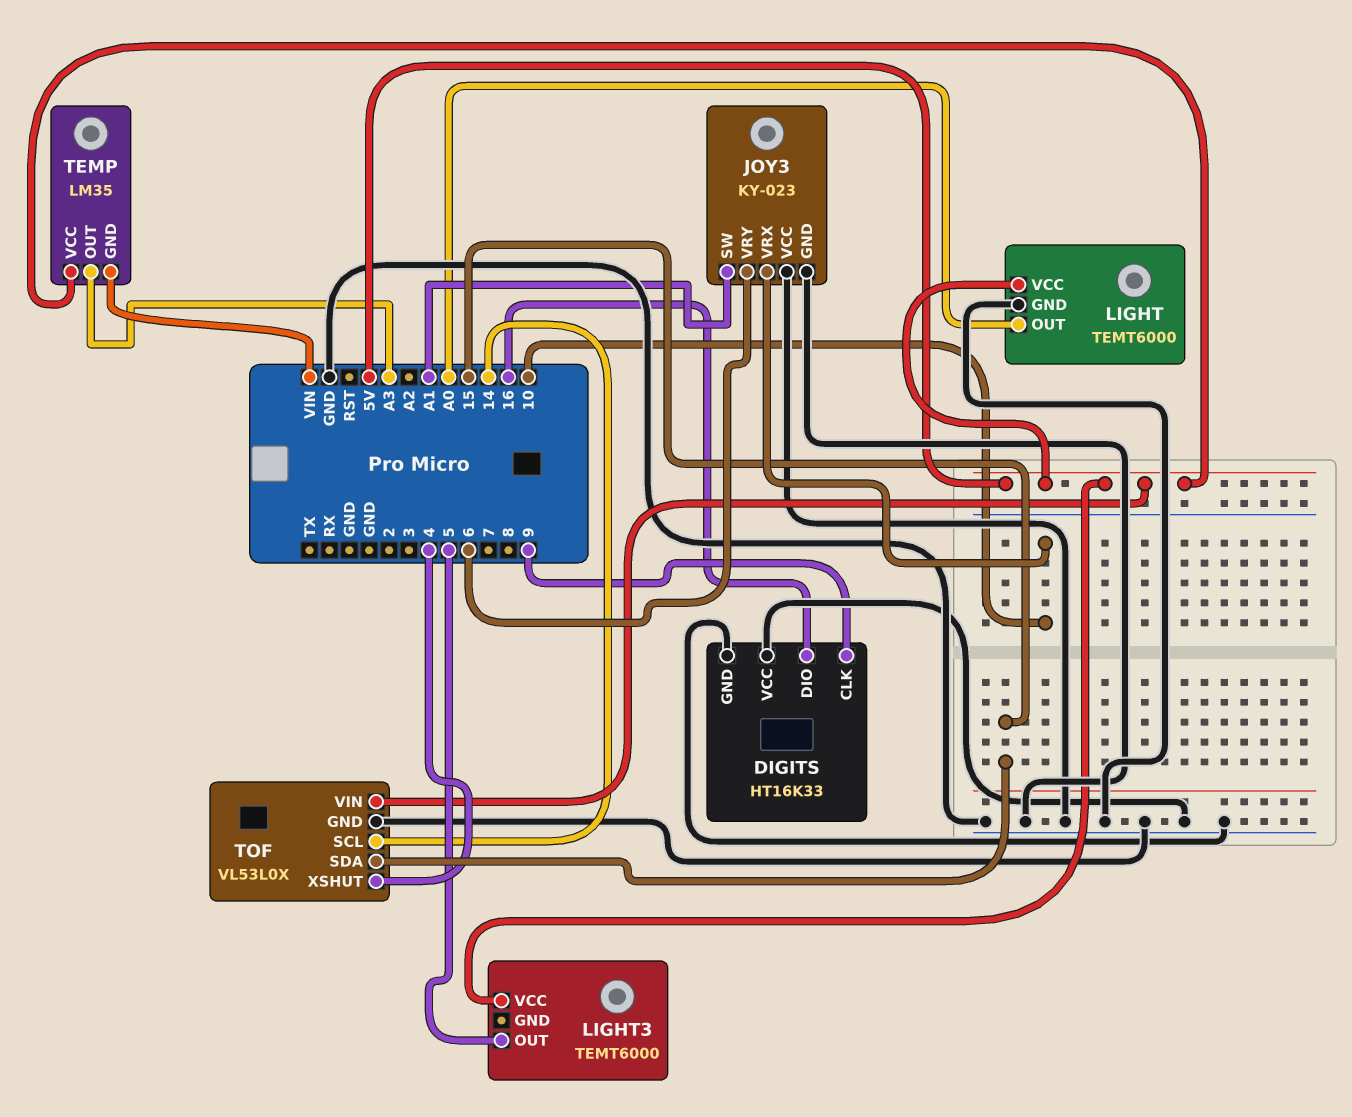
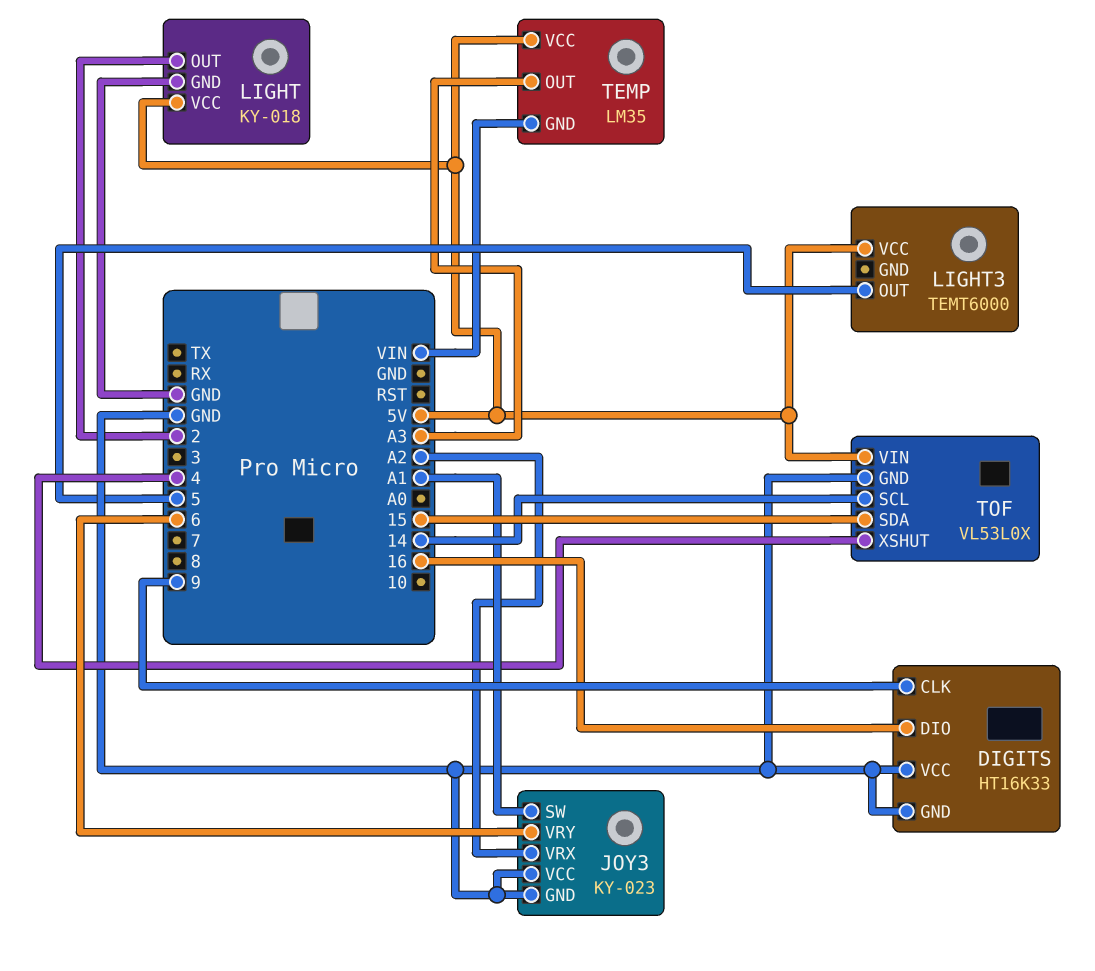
JOY3 pin VRX: 10 -> A2
LIGHT: TEMT6000 -> KY-018
LIGHT pin OUT: A0 -> 2

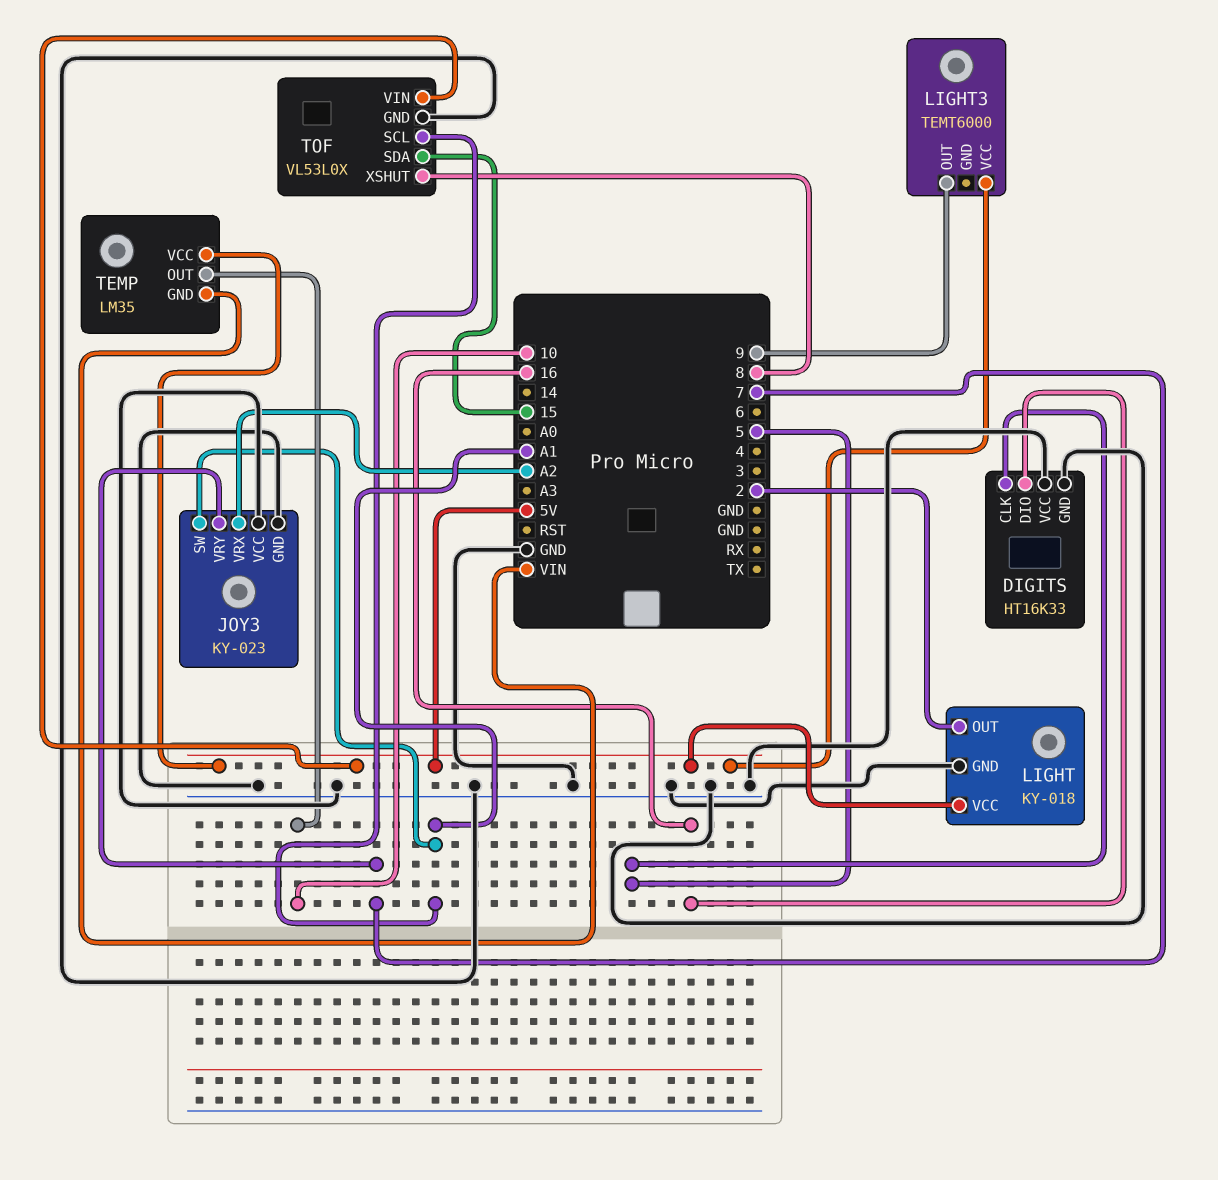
DIGITS pin CLK: 9 -> 5
JOY3 pin VRY: 6 -> 7
LIGHT3 pin OUT: 5 -> 9
TEMP pin OUT: A3 -> 10
TOF pin SCL: 14 -> A1
TOF pin XSHUT: 4 -> 8

